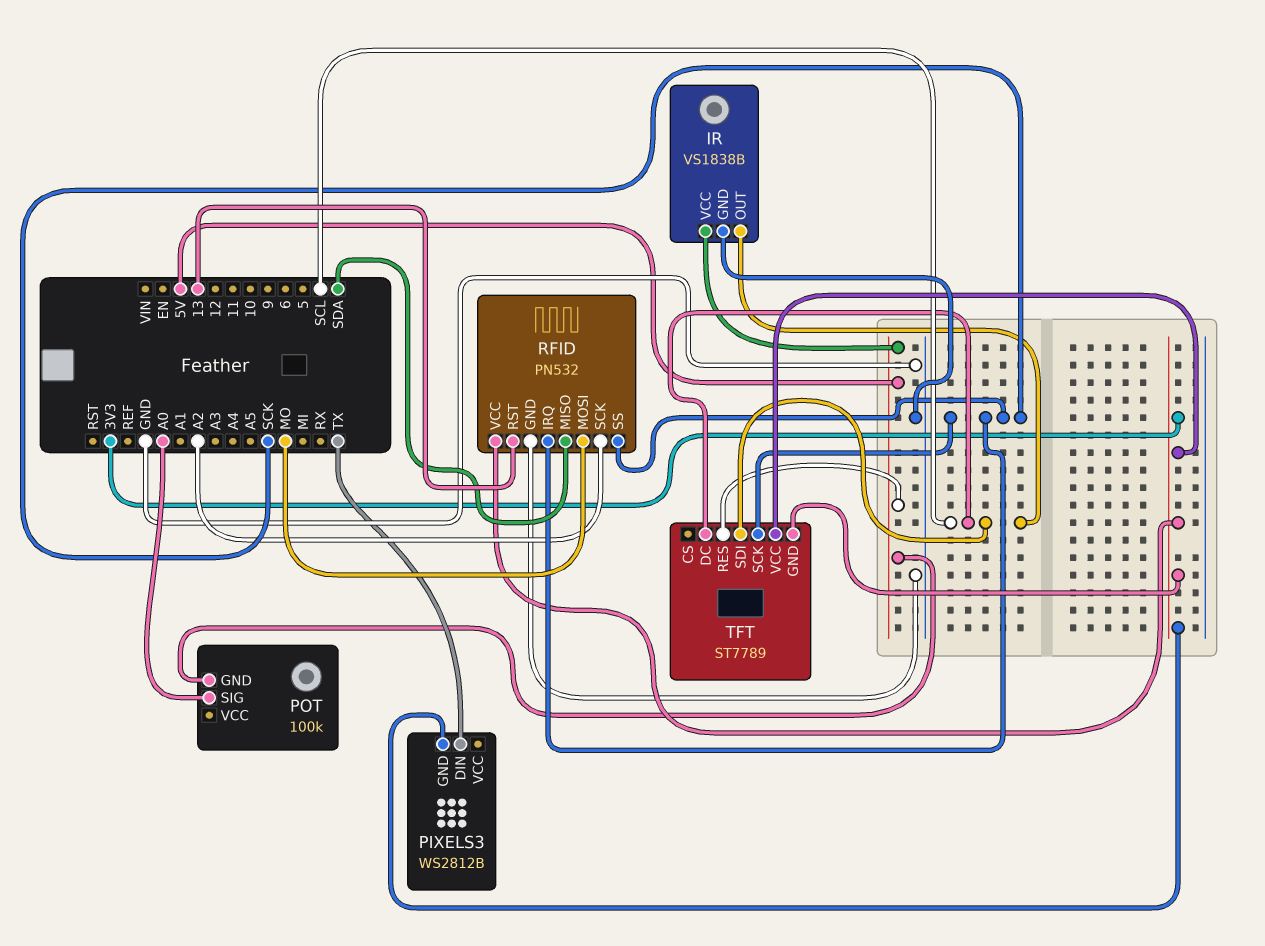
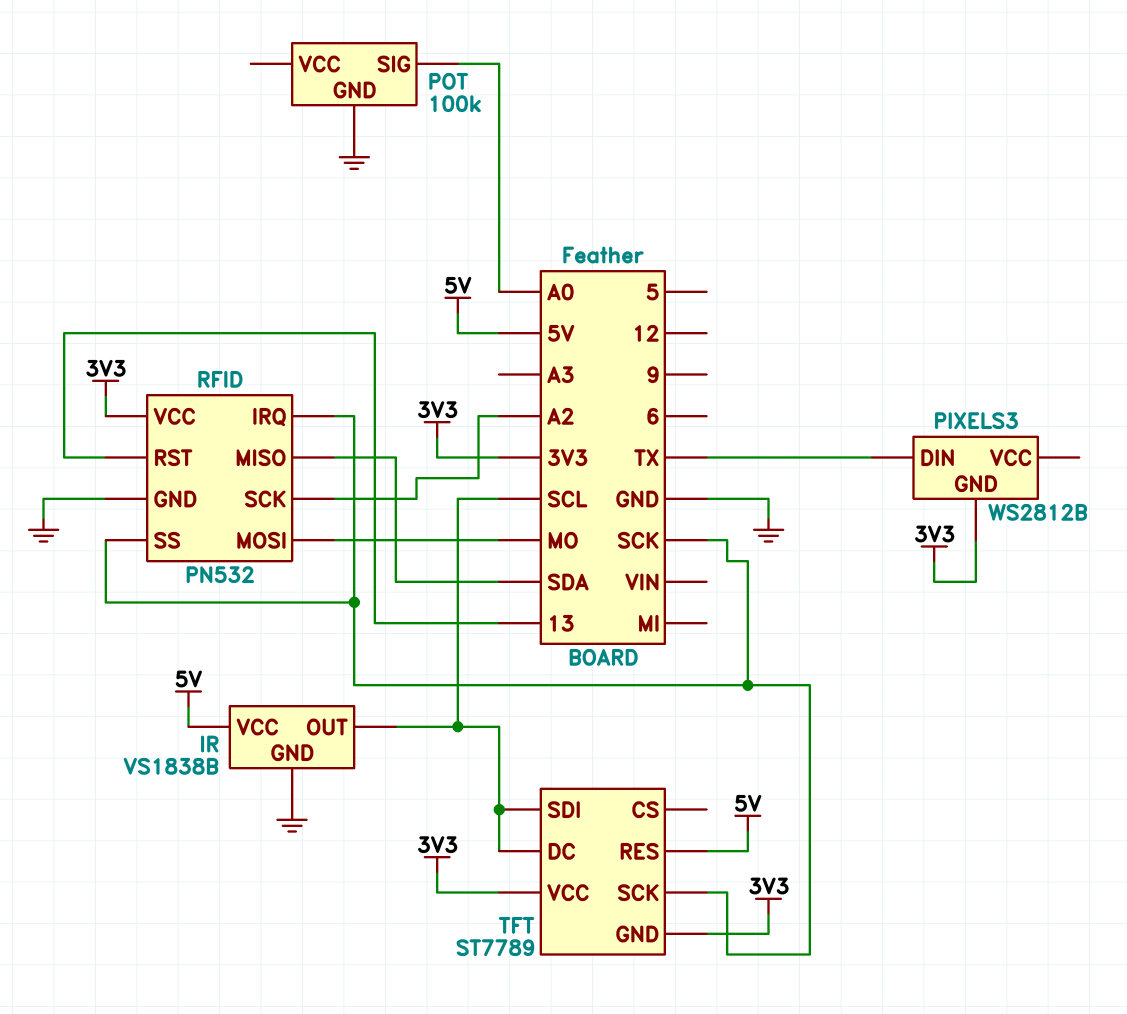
POT pin GND: 5V -> GND

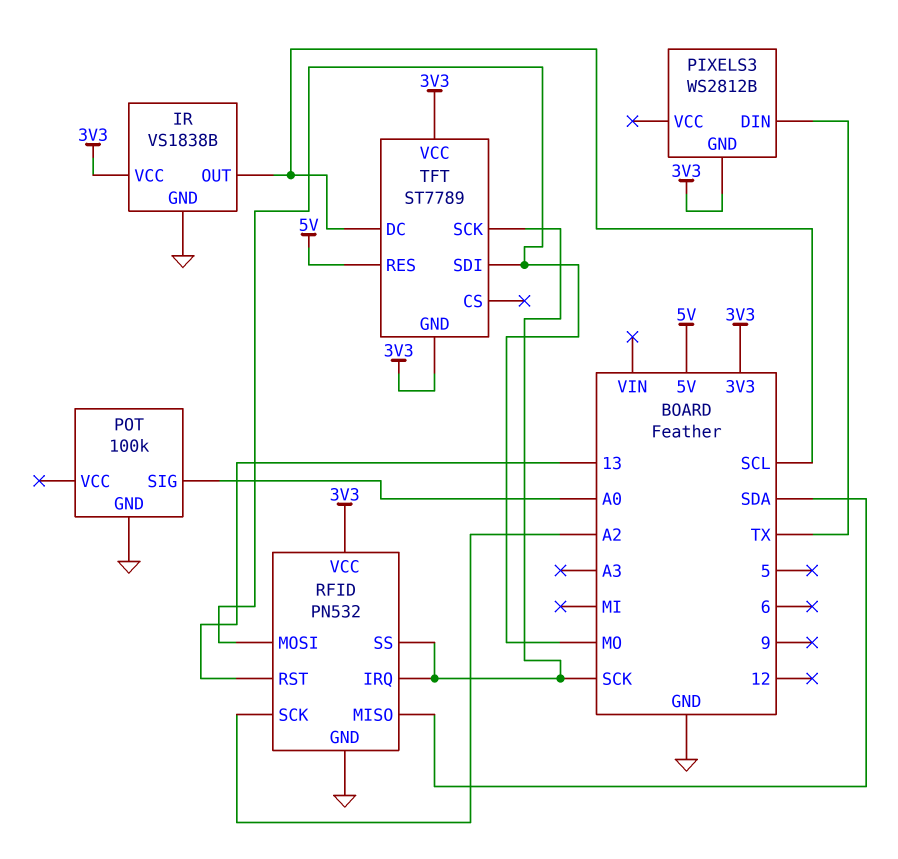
IR pin VCC: 5V -> 3V3
TFT pin SDI: SCL -> MO

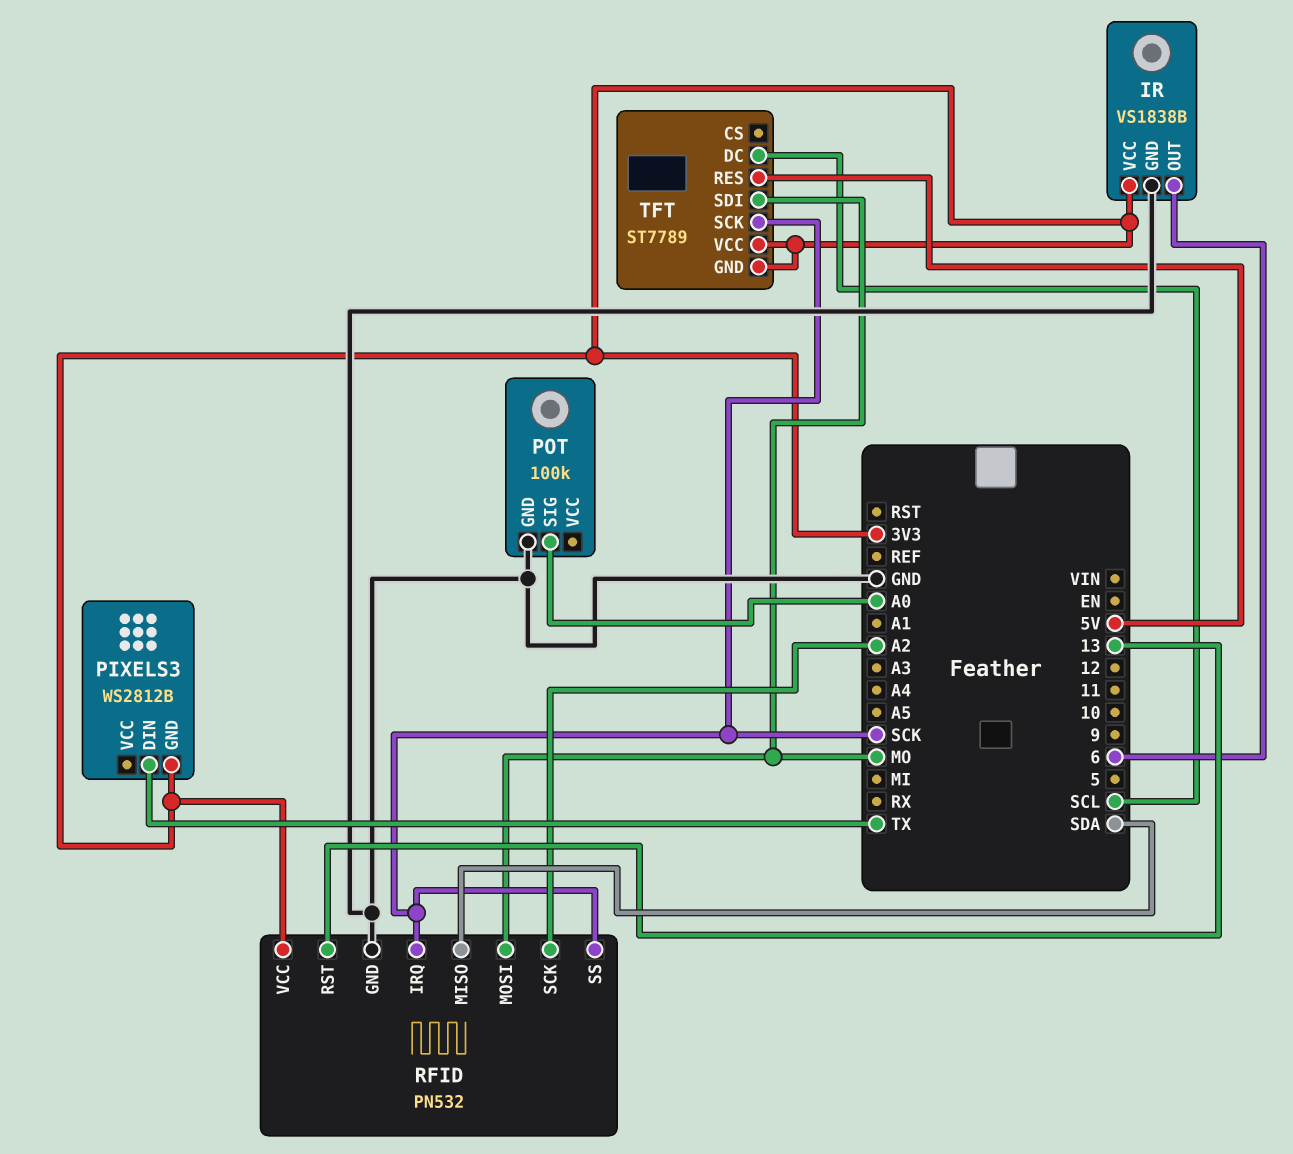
IR pin OUT: SCL -> 6

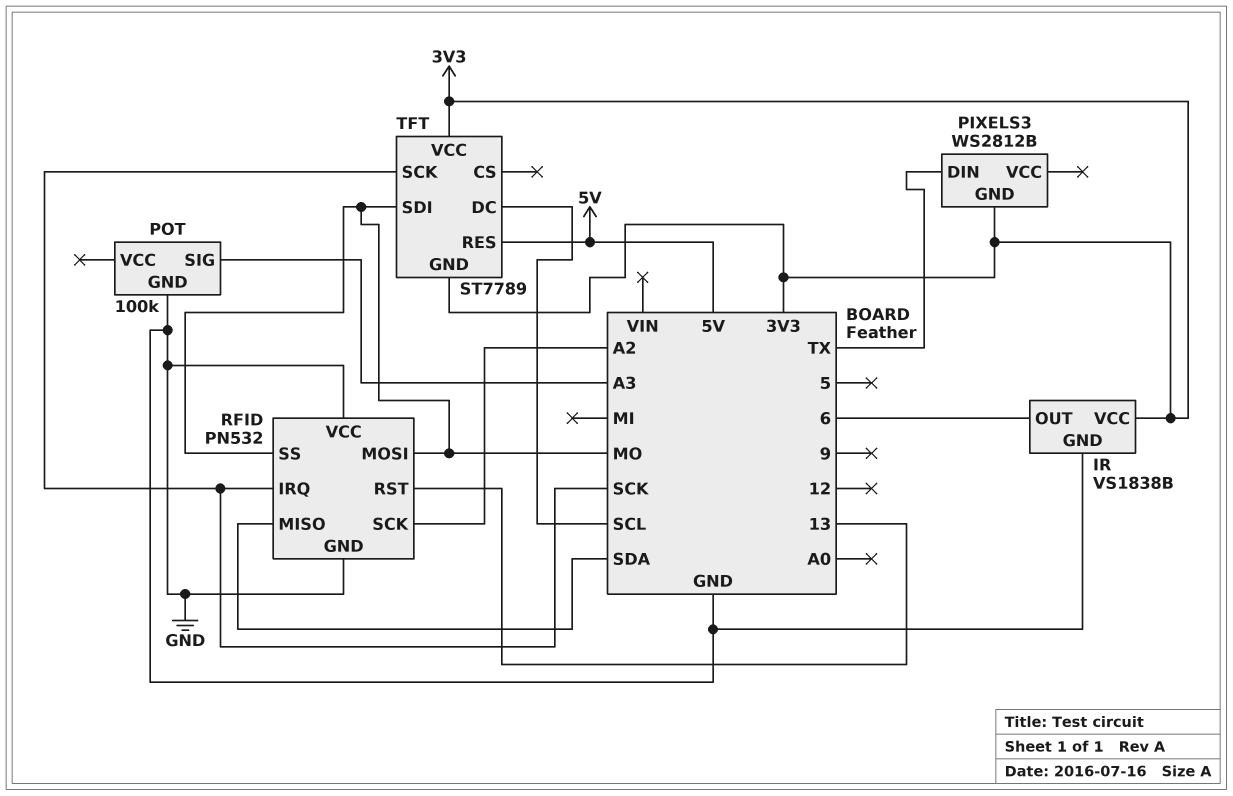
POT pin SIG: A0 -> A3
RFID pin SS: SCK -> MO
RFID pin VCC: 3V3 -> GND

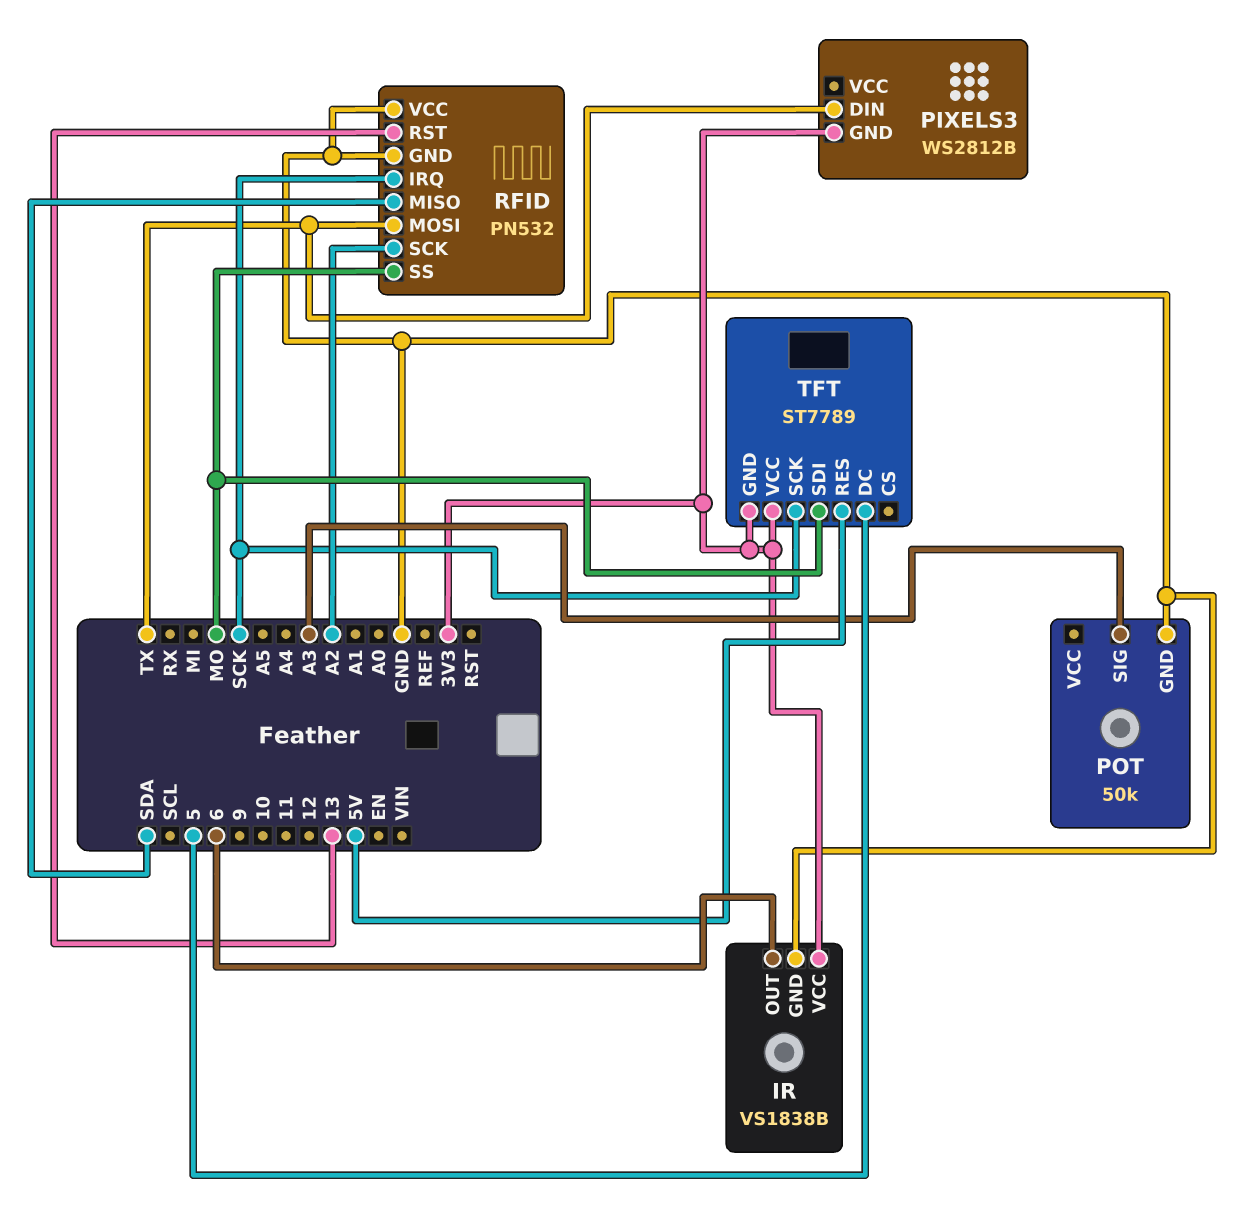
POT: 100k -> 50k
RFID pin MOSI: MO -> TX
TFT pin DC: SCL -> 5

